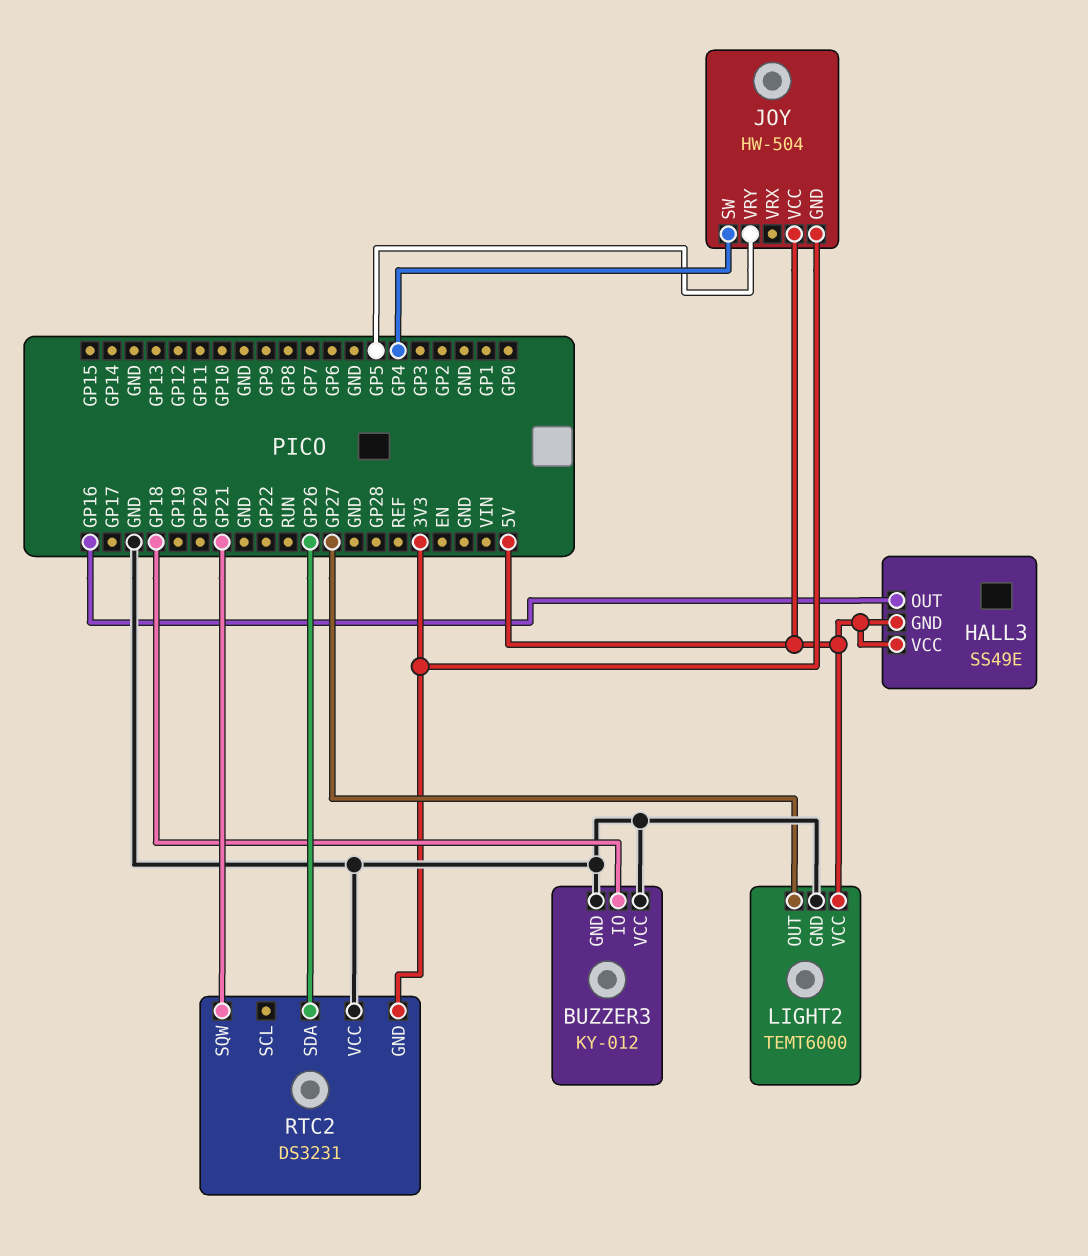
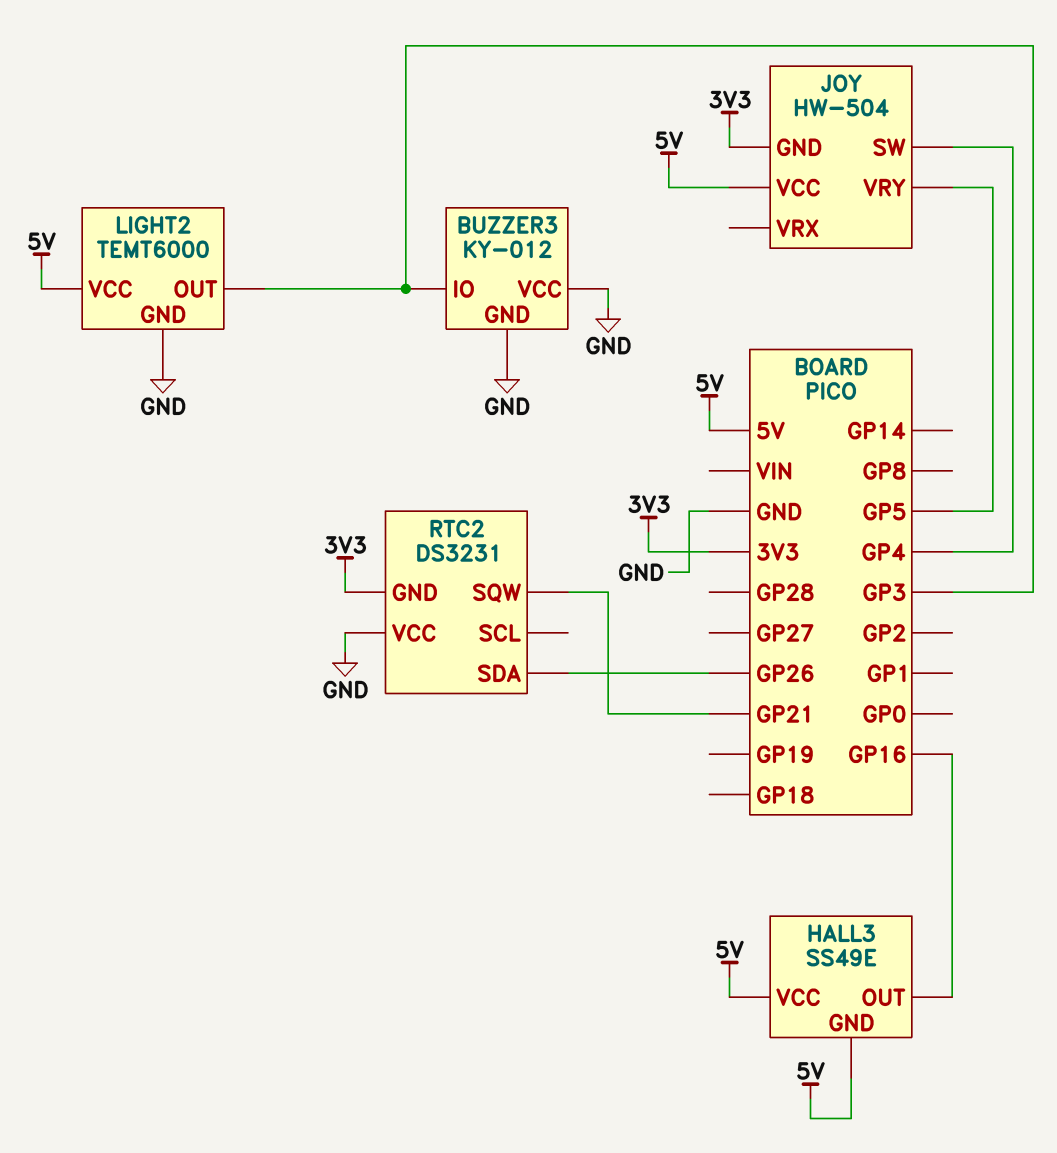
BUZZER3 pin IO: GP18 -> GP3
LIGHT2 pin OUT: GP27 -> GP3

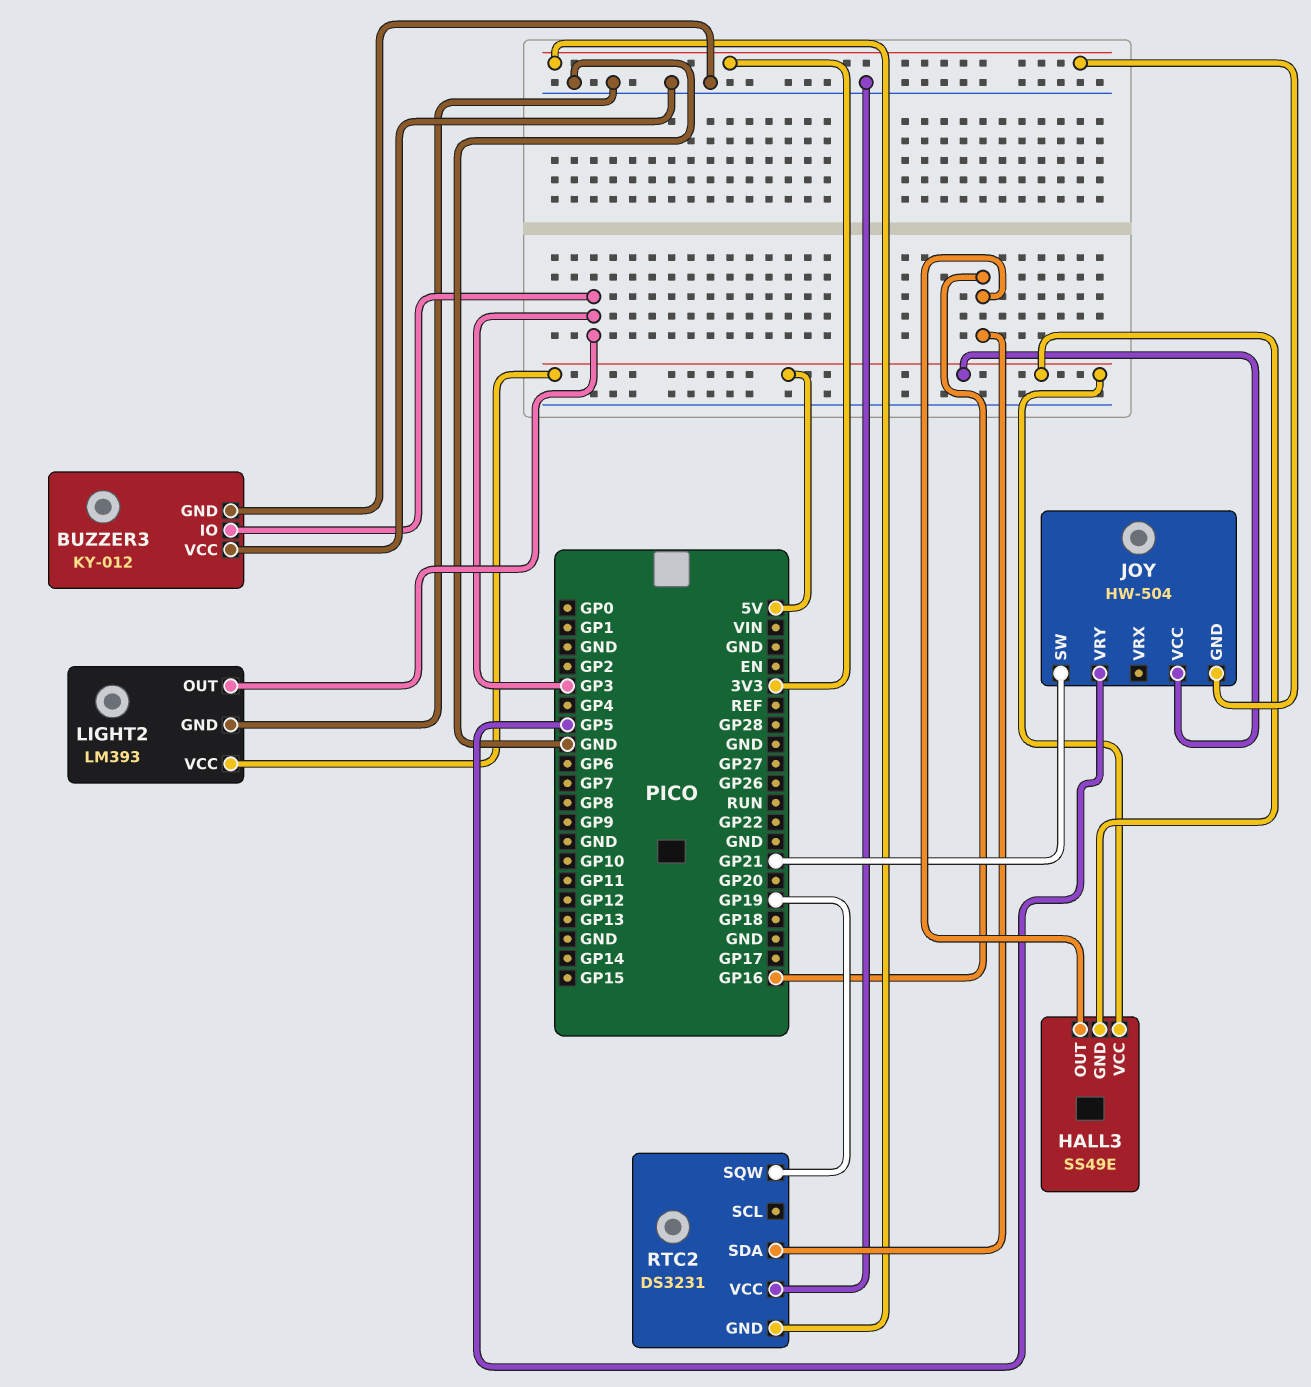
JOY pin SW: GP4 -> GP21
LIGHT2: TEMT6000 -> LM393
RTC2 pin SDA: GP26 -> GP16
RTC2 pin SQW: GP21 -> GP19

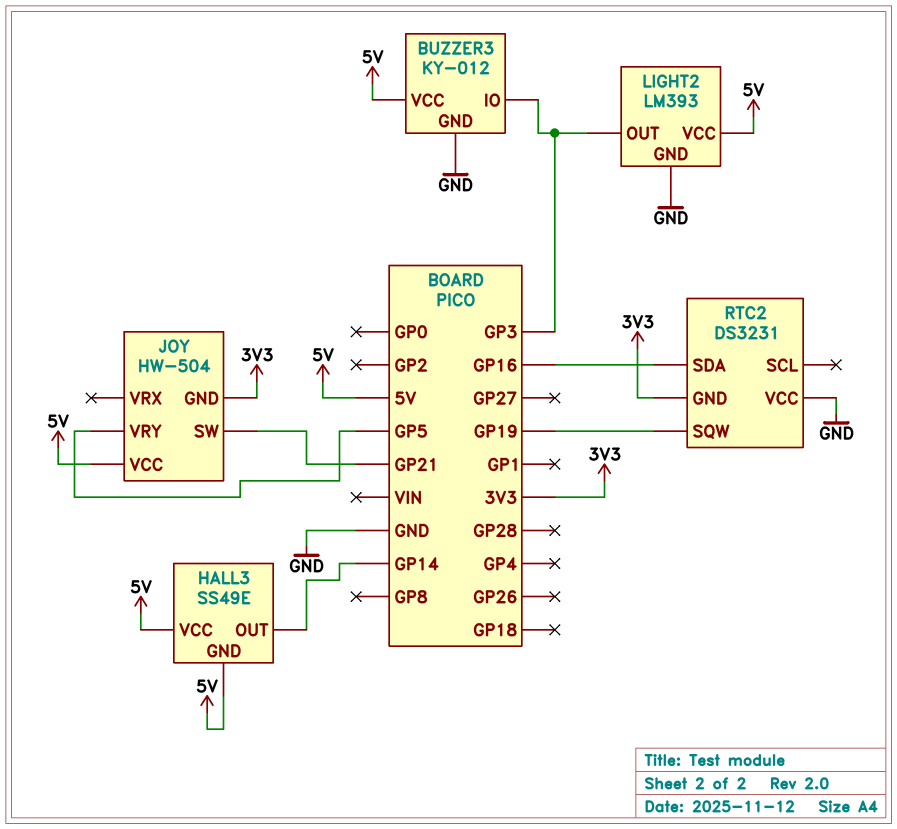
BUZZER3 pin VCC: GND -> 5V
HALL3 pin OUT: GP16 -> GP14

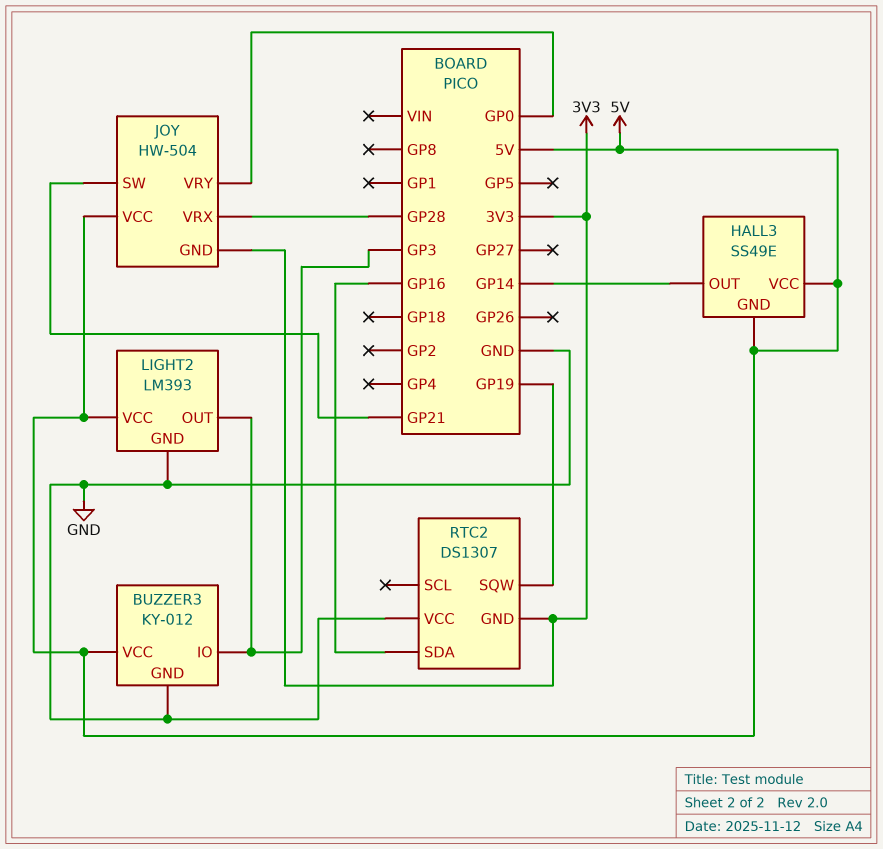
JOY pin VRX: none -> GP28
JOY pin VRY: GP5 -> GP0
RTC2: DS3231 -> DS1307

